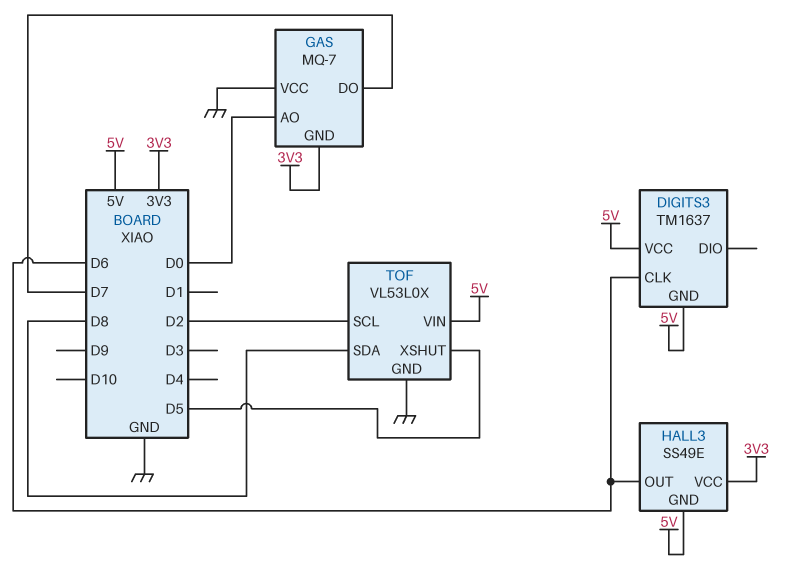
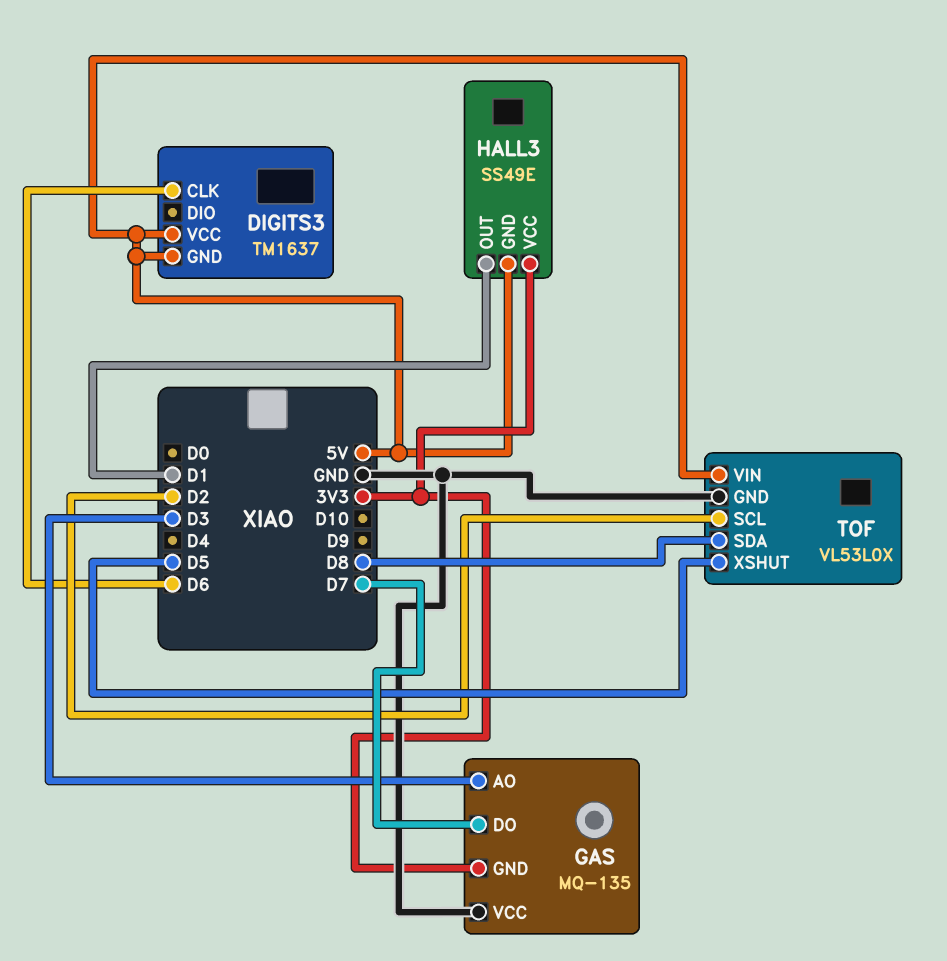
GAS: MQ-7 -> MQ-135
GAS pin AO: D0 -> D3
HALL3 pin OUT: D6 -> D1

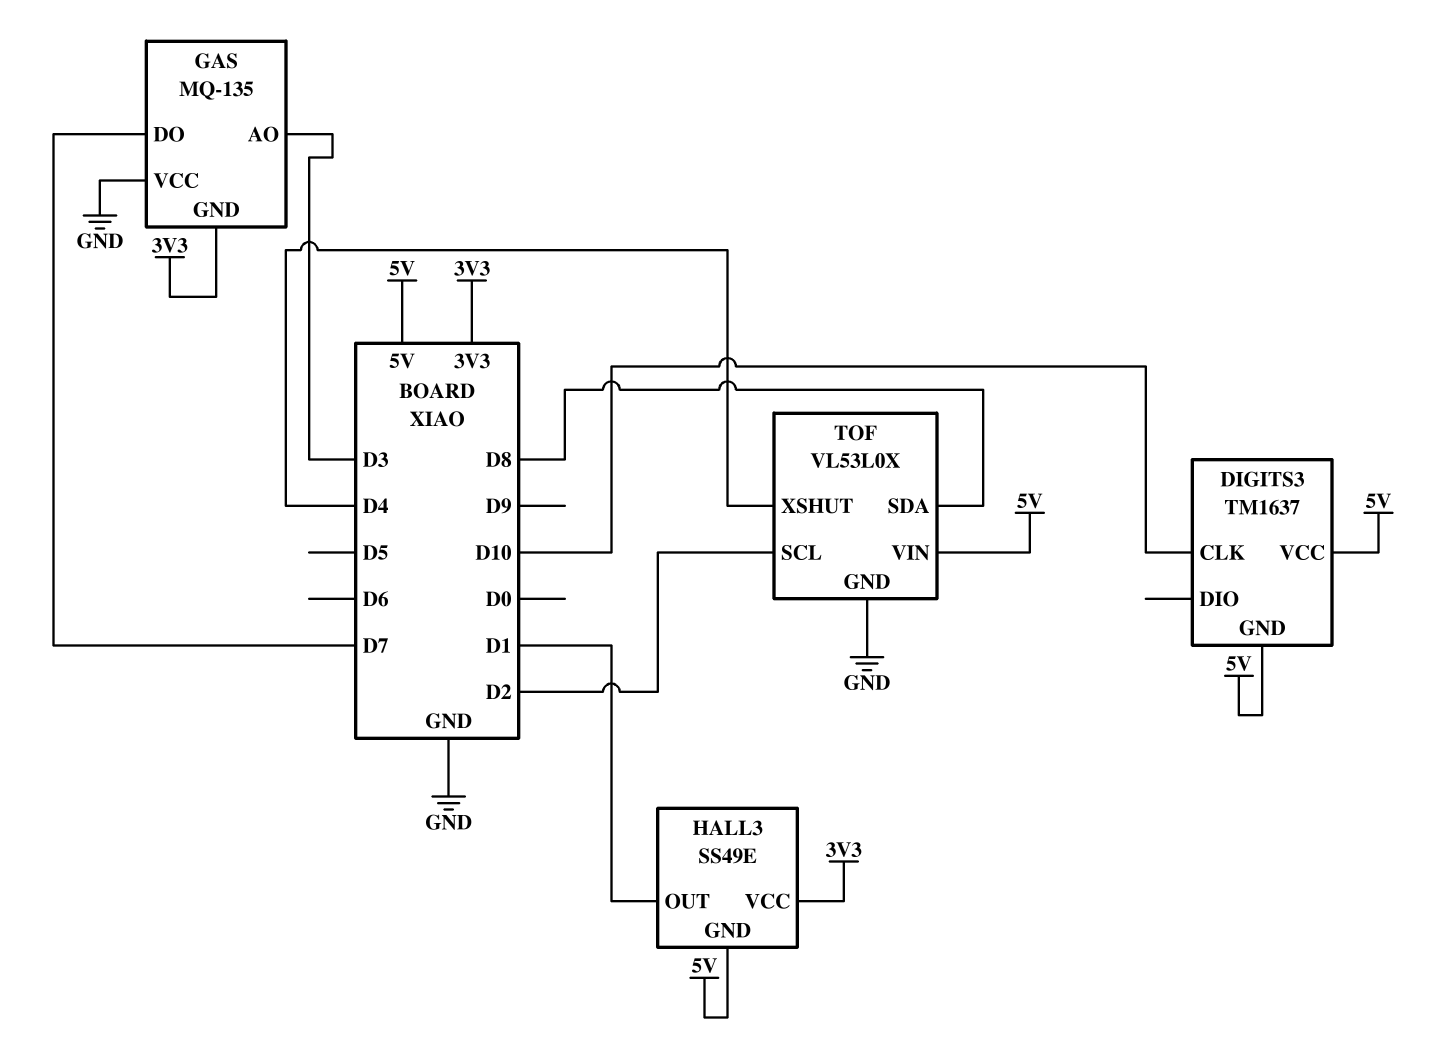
DIGITS3 pin CLK: D6 -> D10
TOF pin XSHUT: D5 -> D4

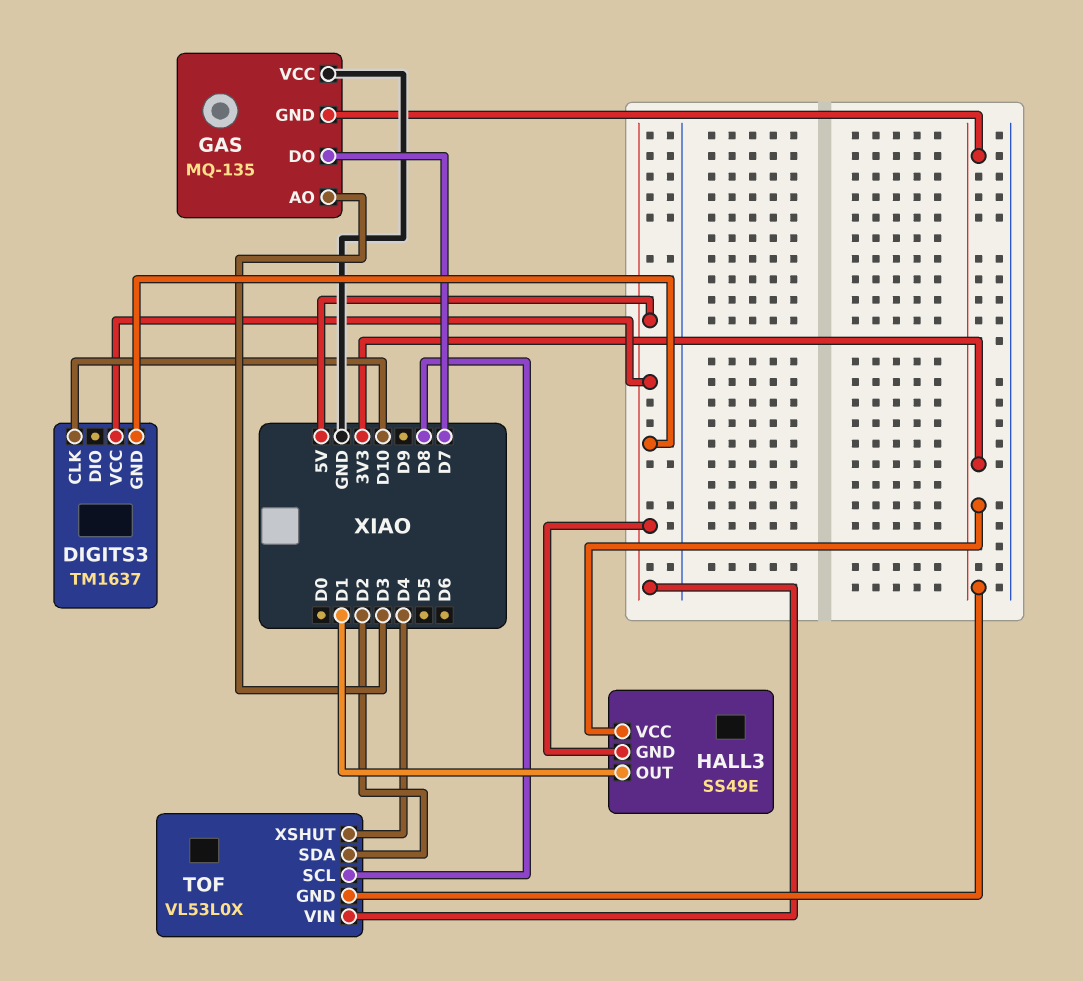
TOF pin GND: GND -> 3V3
TOF pin SCL: D2 -> D8
TOF pin SDA: D8 -> D2

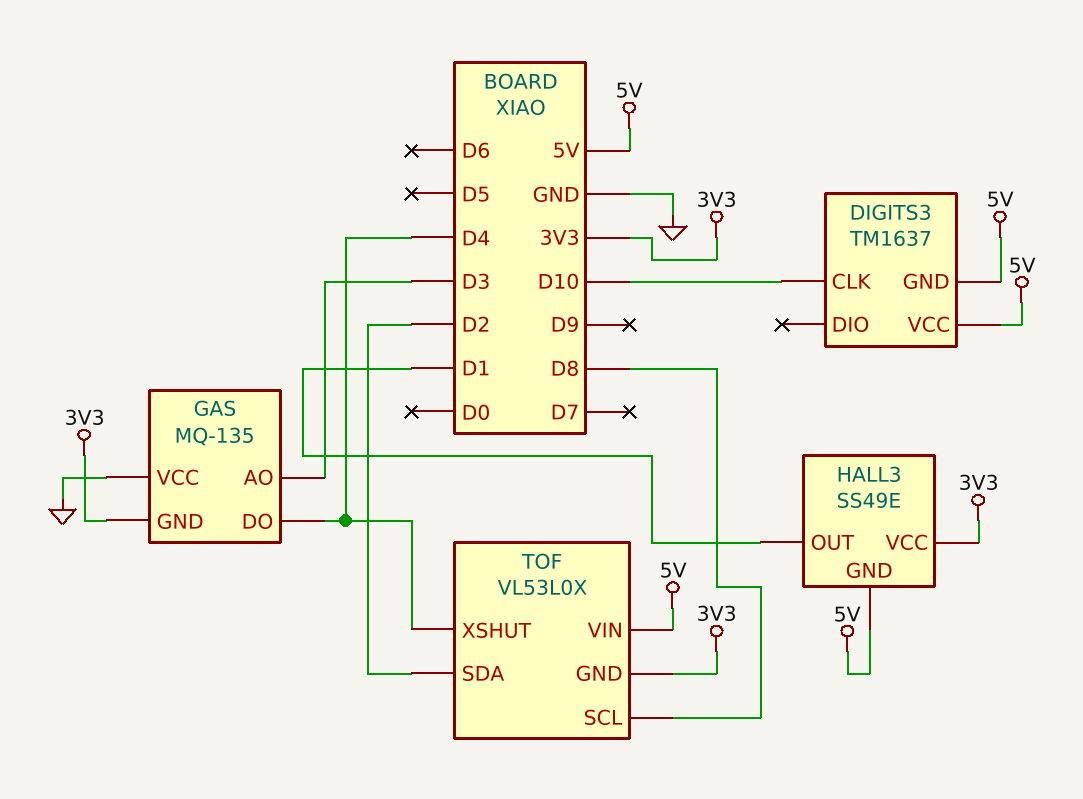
GAS pin DO: D7 -> D4

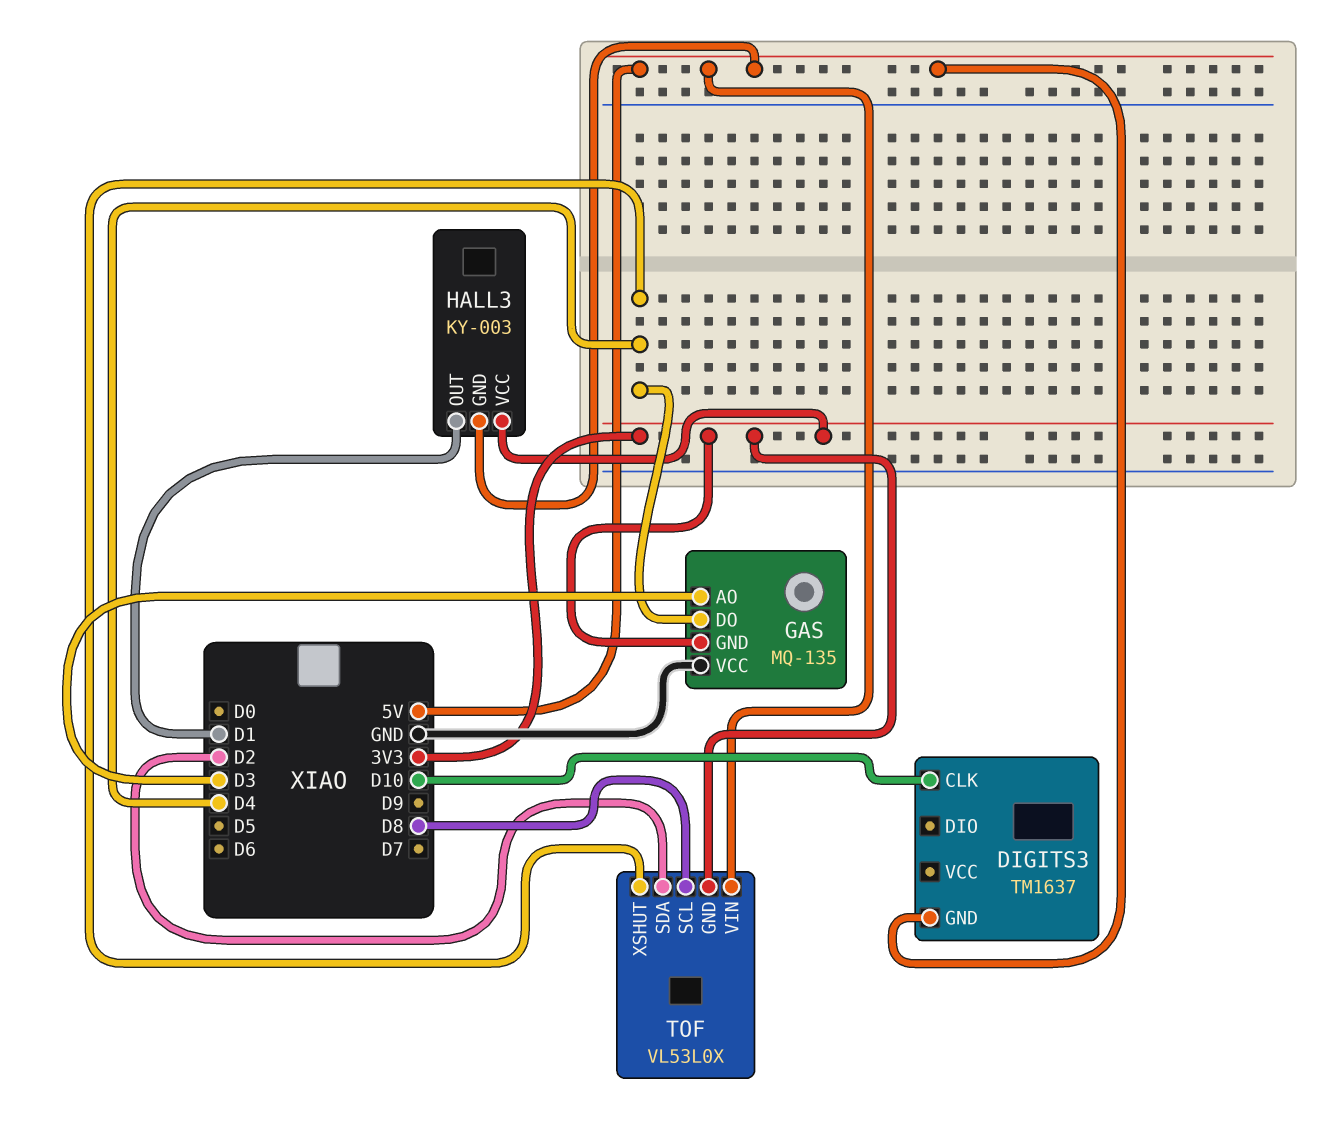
DIGITS3 pin VCC: 5V -> none
HALL3: SS49E -> KY-003

